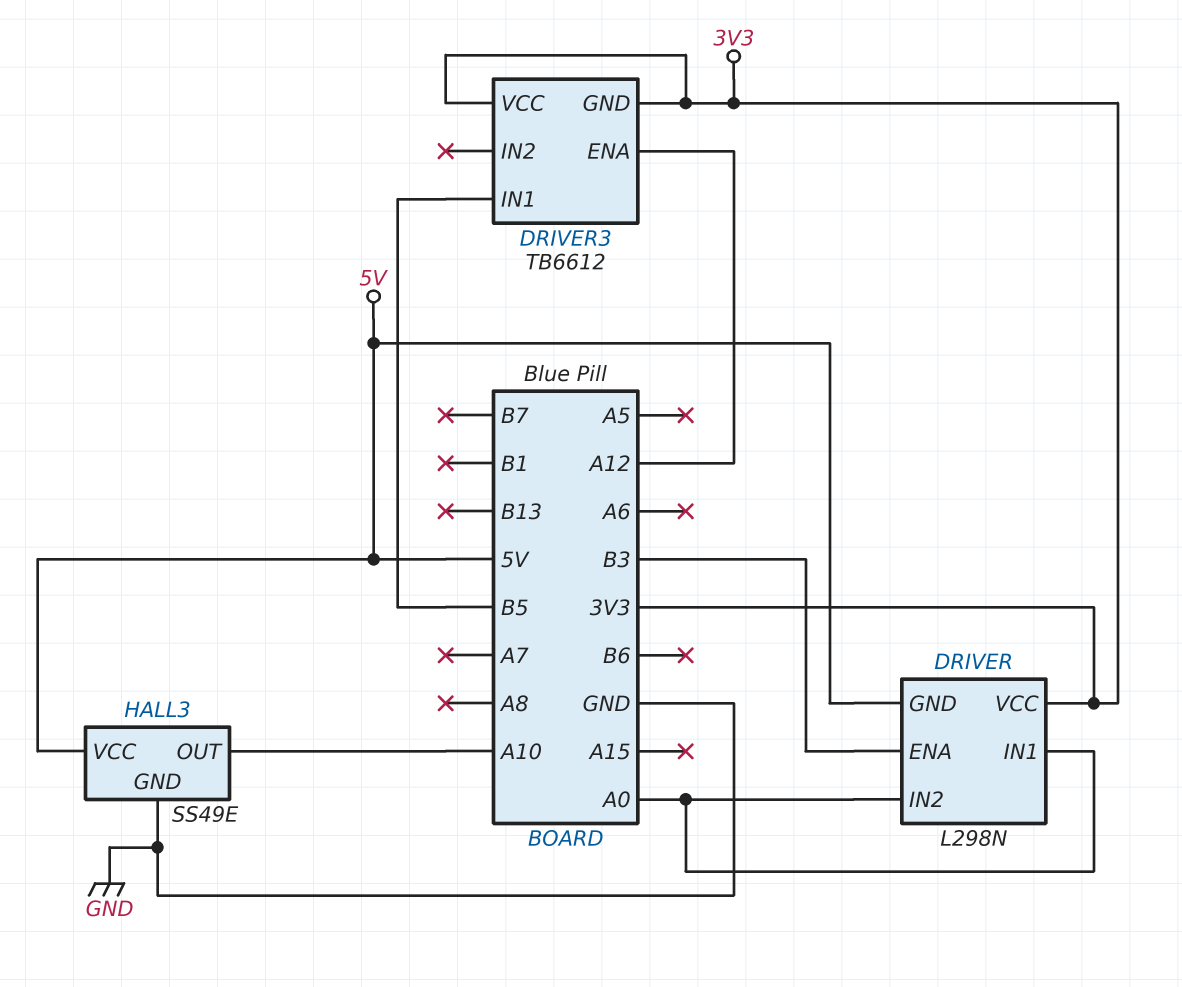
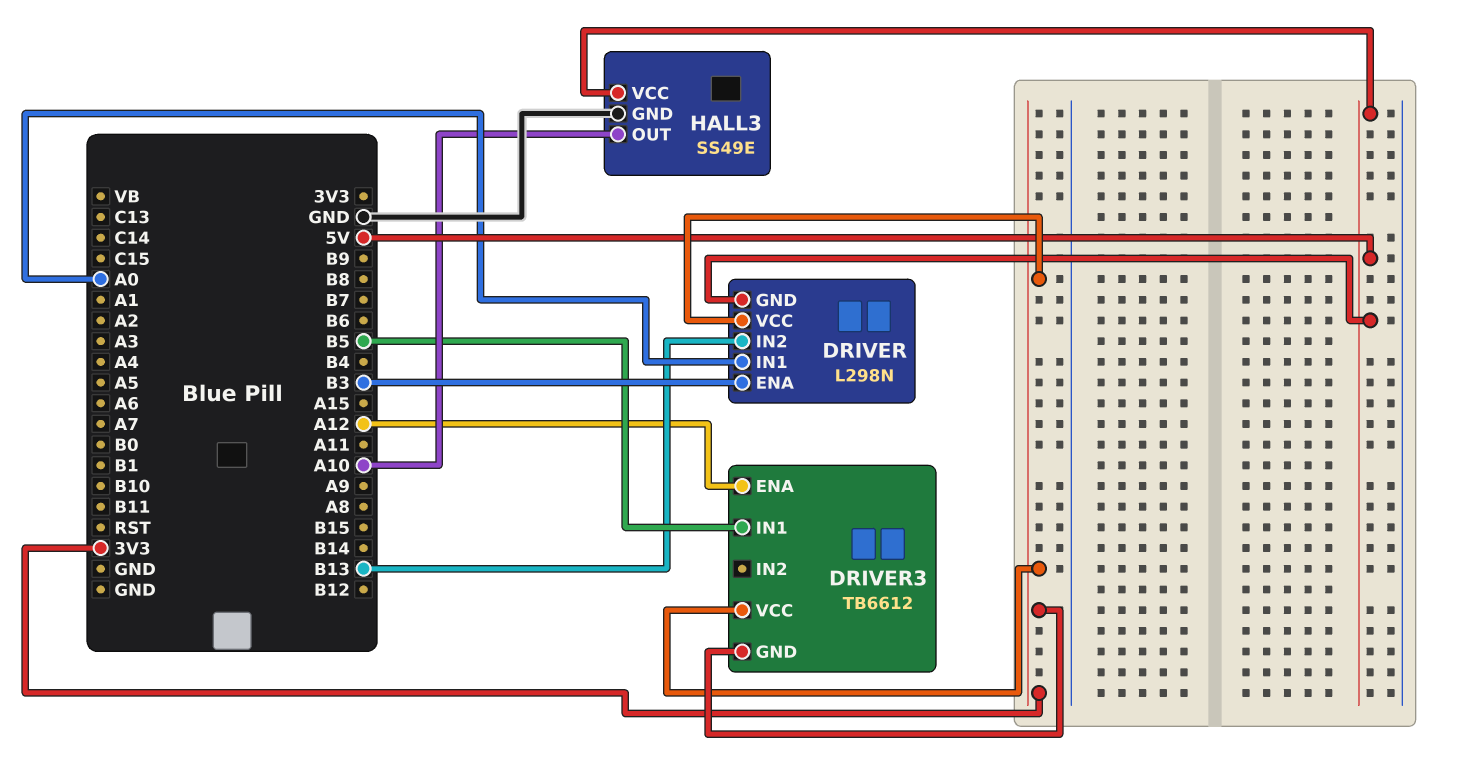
DRIVER pin IN2: A0 -> B13

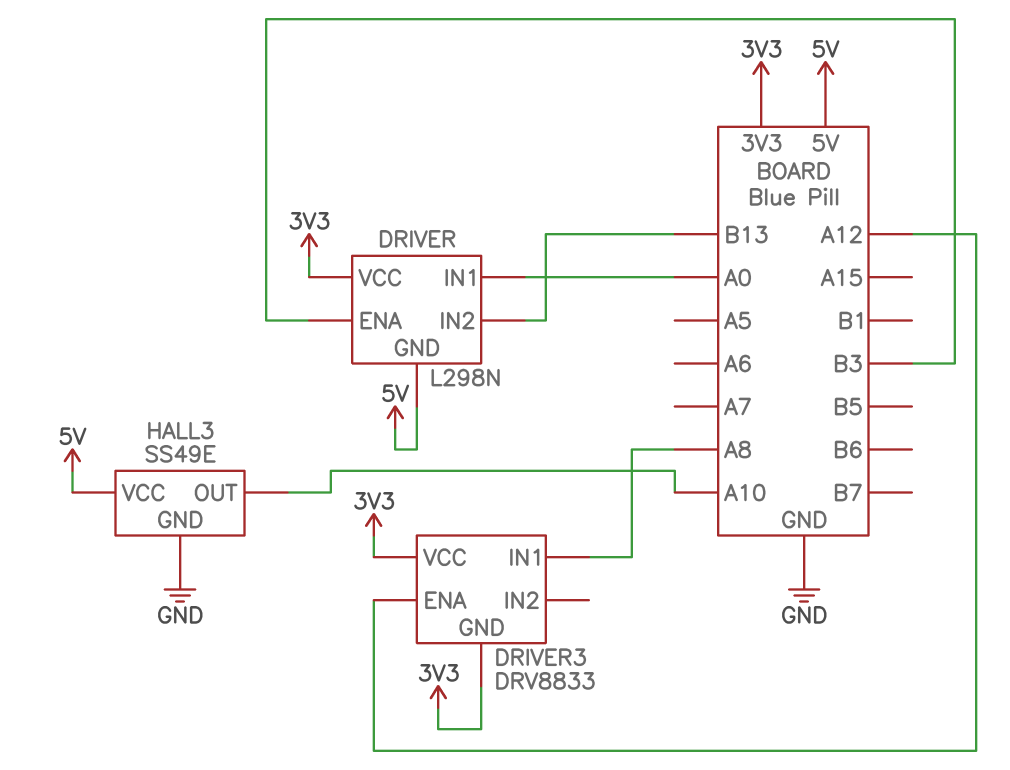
DRIVER3: TB6612 -> DRV8833
DRIVER3 pin IN1: B5 -> A8

